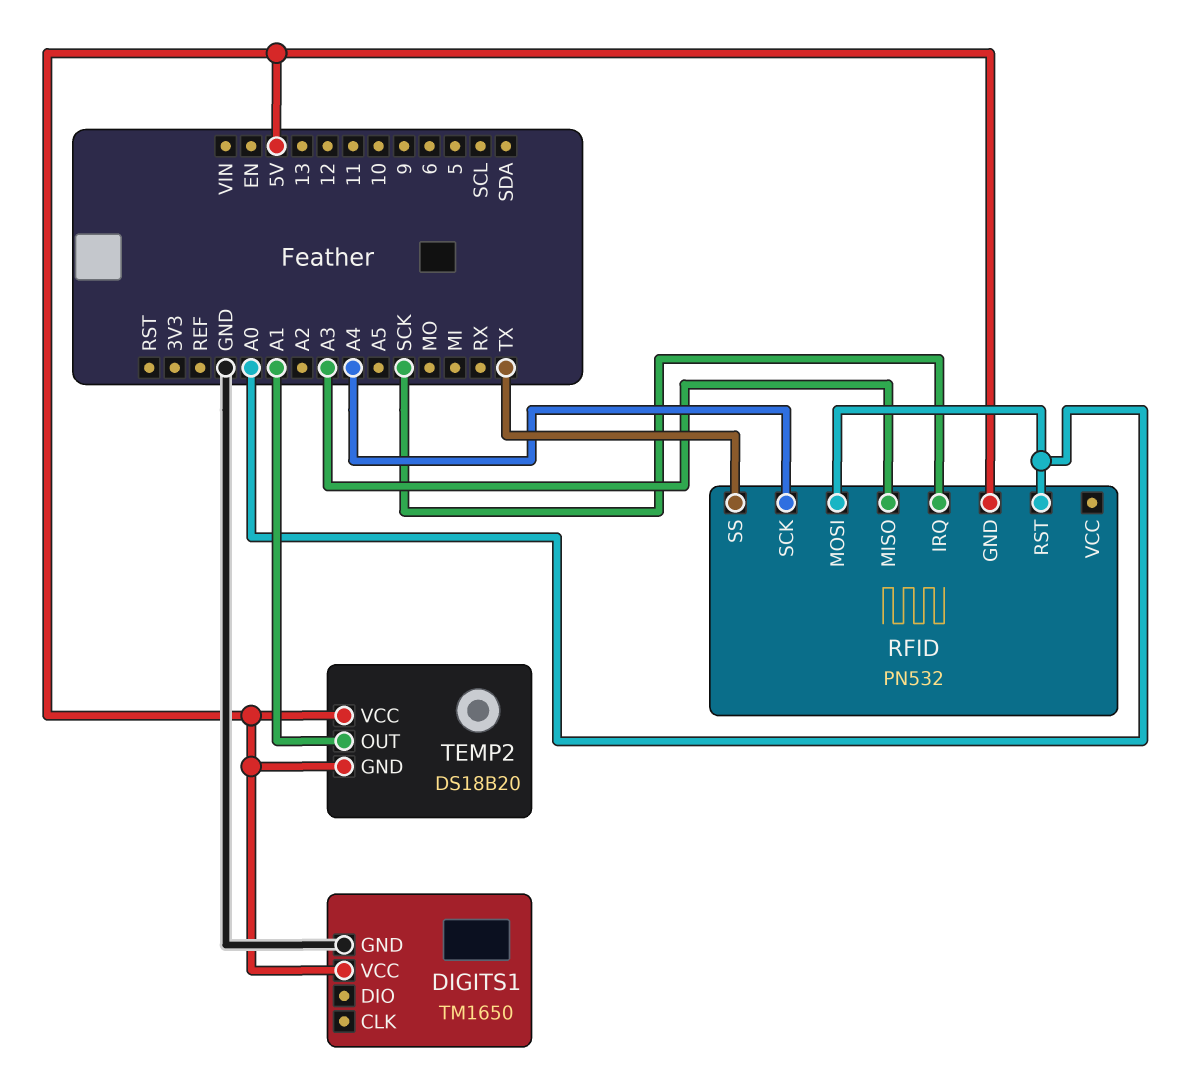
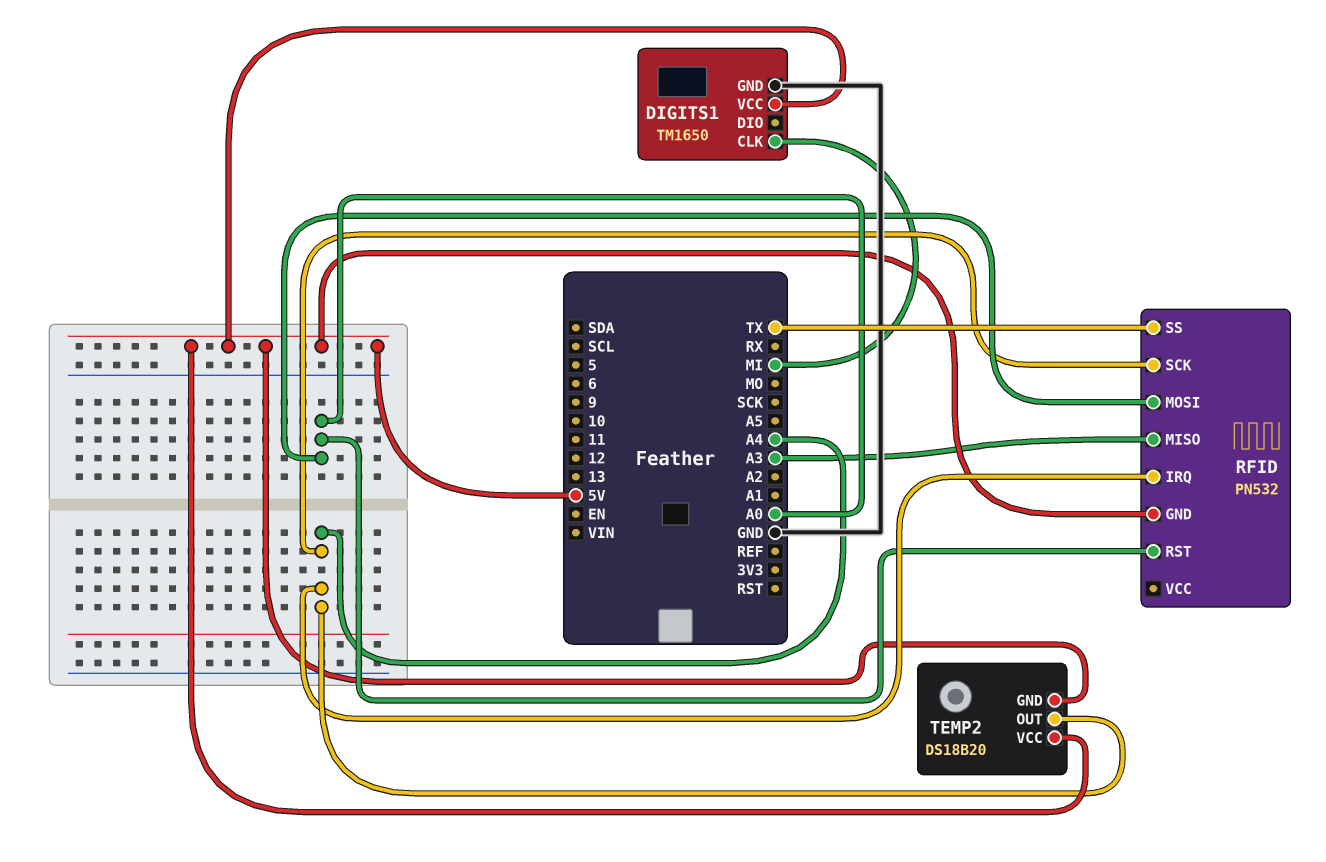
DIGITS1 pin CLK: none -> MI
RFID pin IRQ: SCK -> A4
TEMP2 pin OUT: A1 -> A4

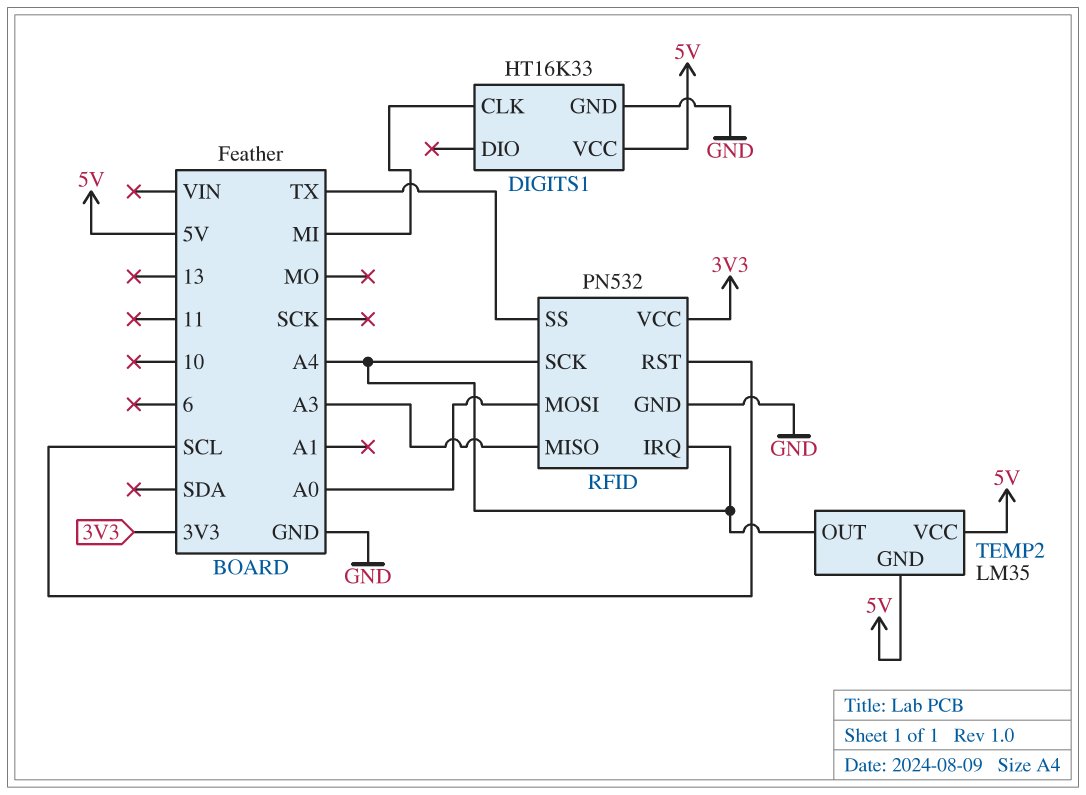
DIGITS1: TM1650 -> HT16K33
RFID pin GND: 5V -> GND
RFID pin RST: A0 -> SCL
RFID pin VCC: none -> 3V3
TEMP2: DS18B20 -> LM35

